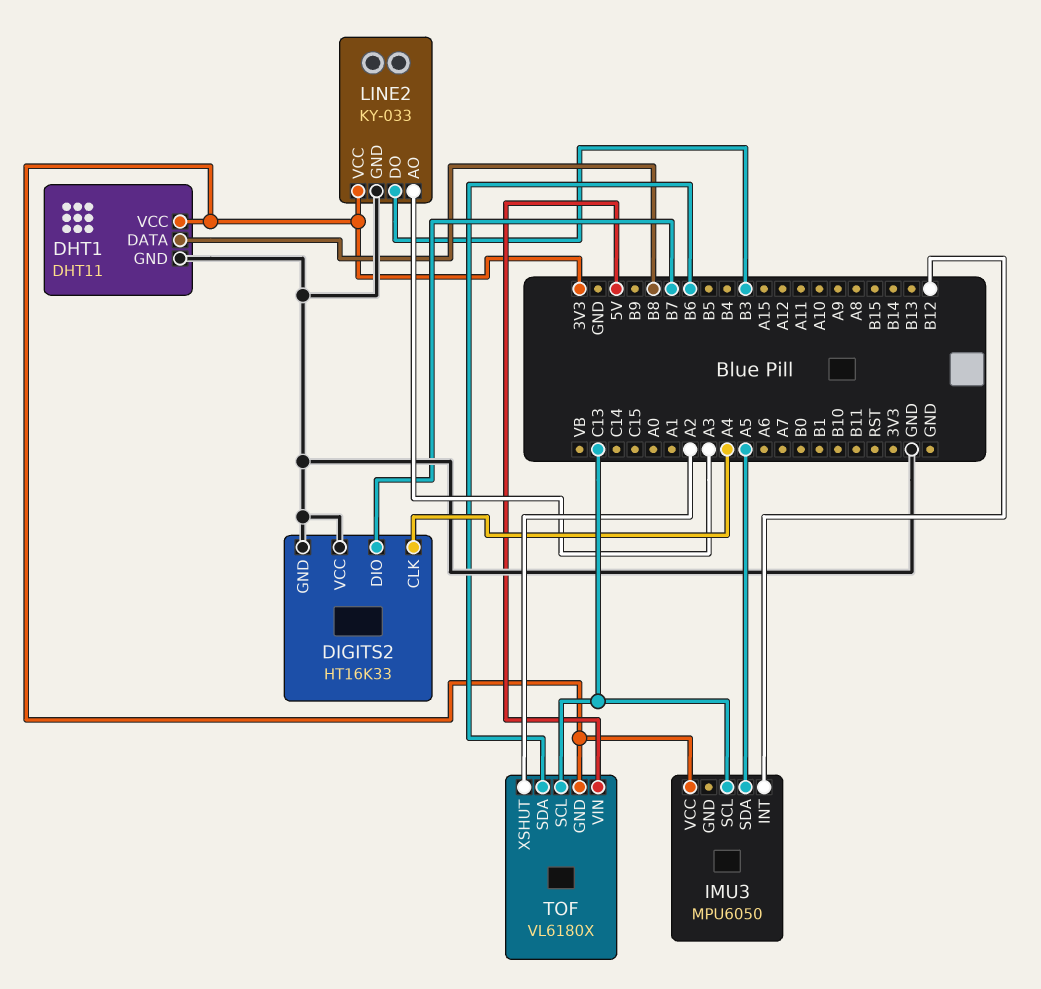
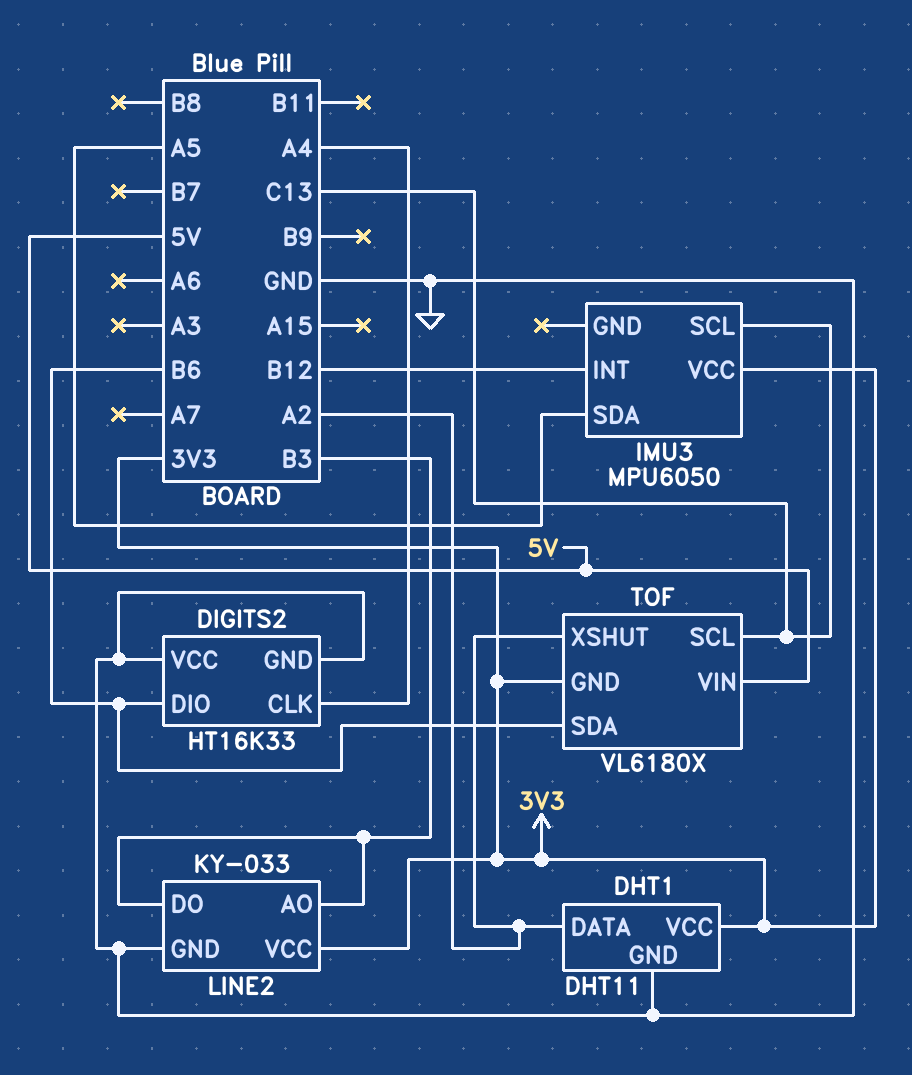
DHT1 pin DATA: B8 -> A2
DIGITS2 pin DIO: B7 -> B6
LINE2 pin AO: A3 -> B3

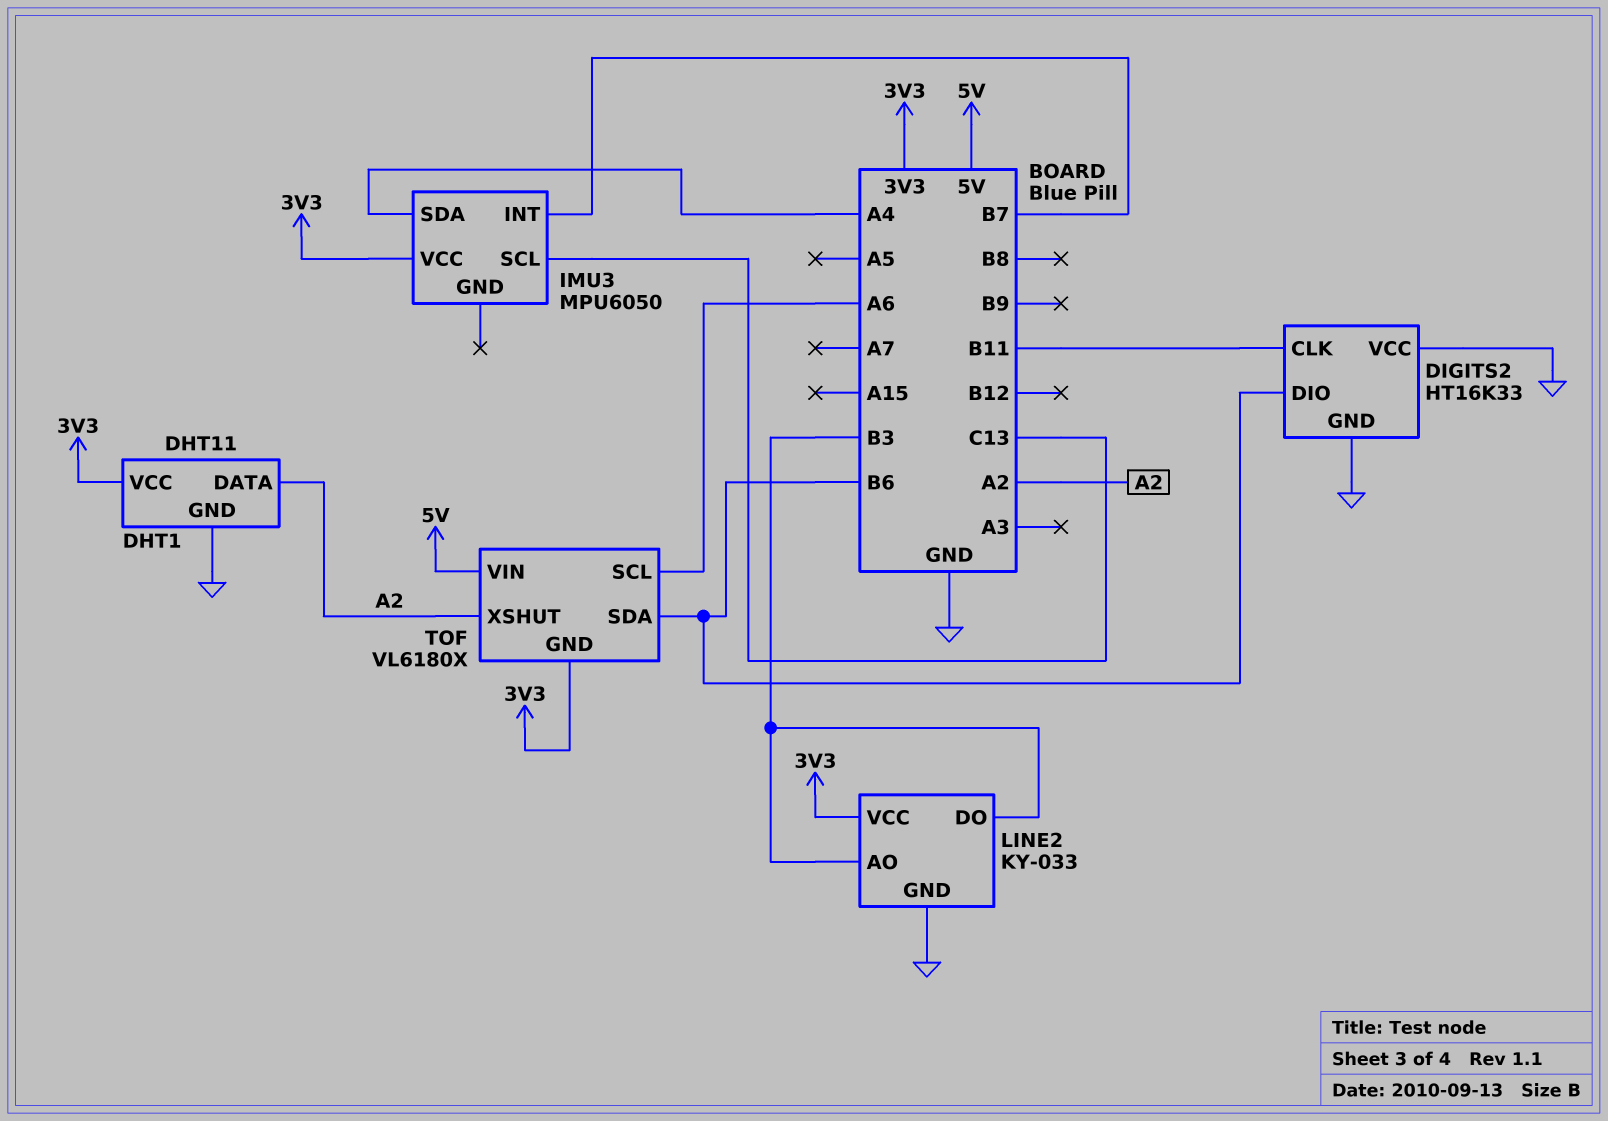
DIGITS2 pin CLK: A4 -> B11
IMU3 pin INT: B12 -> B7
IMU3 pin SDA: A5 -> A4
TOF pin SCL: C13 -> A6

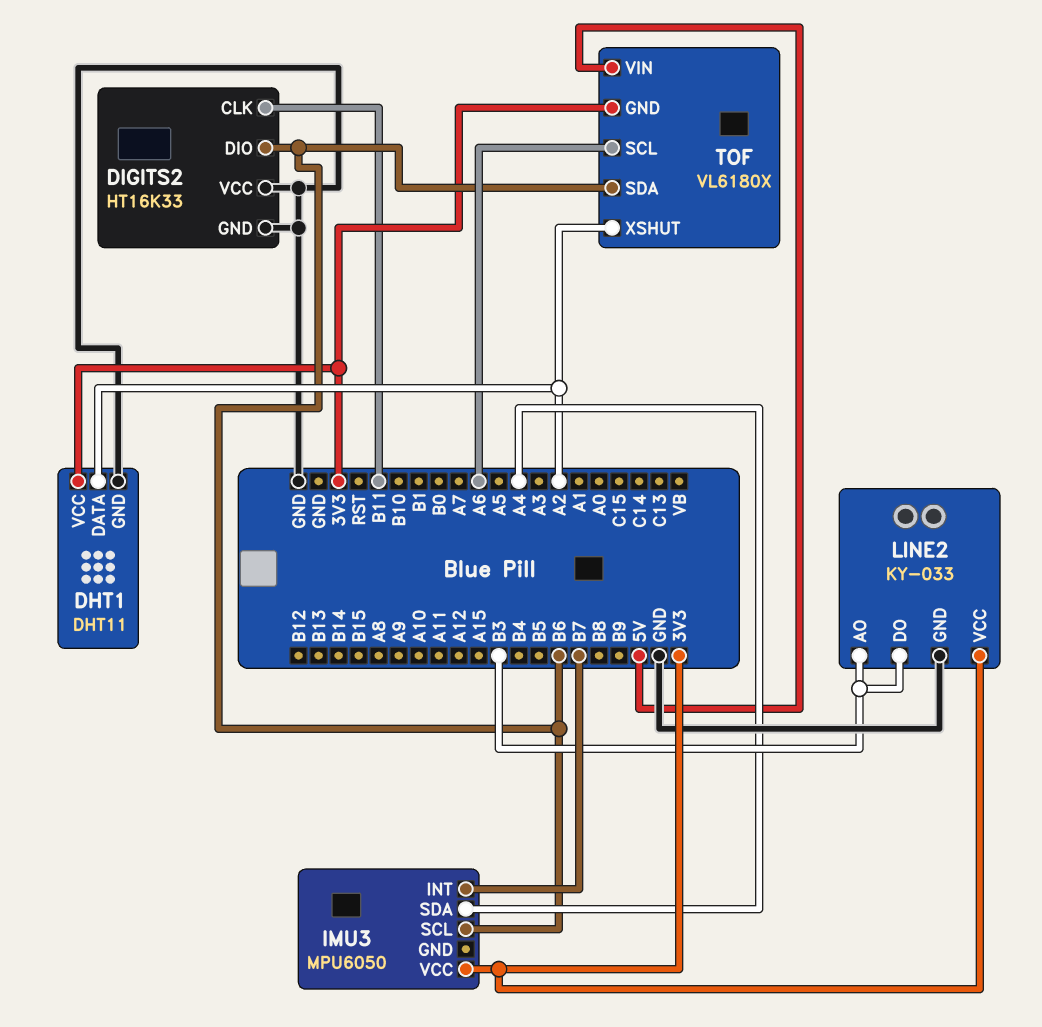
IMU3 pin SCL: C13 -> B6

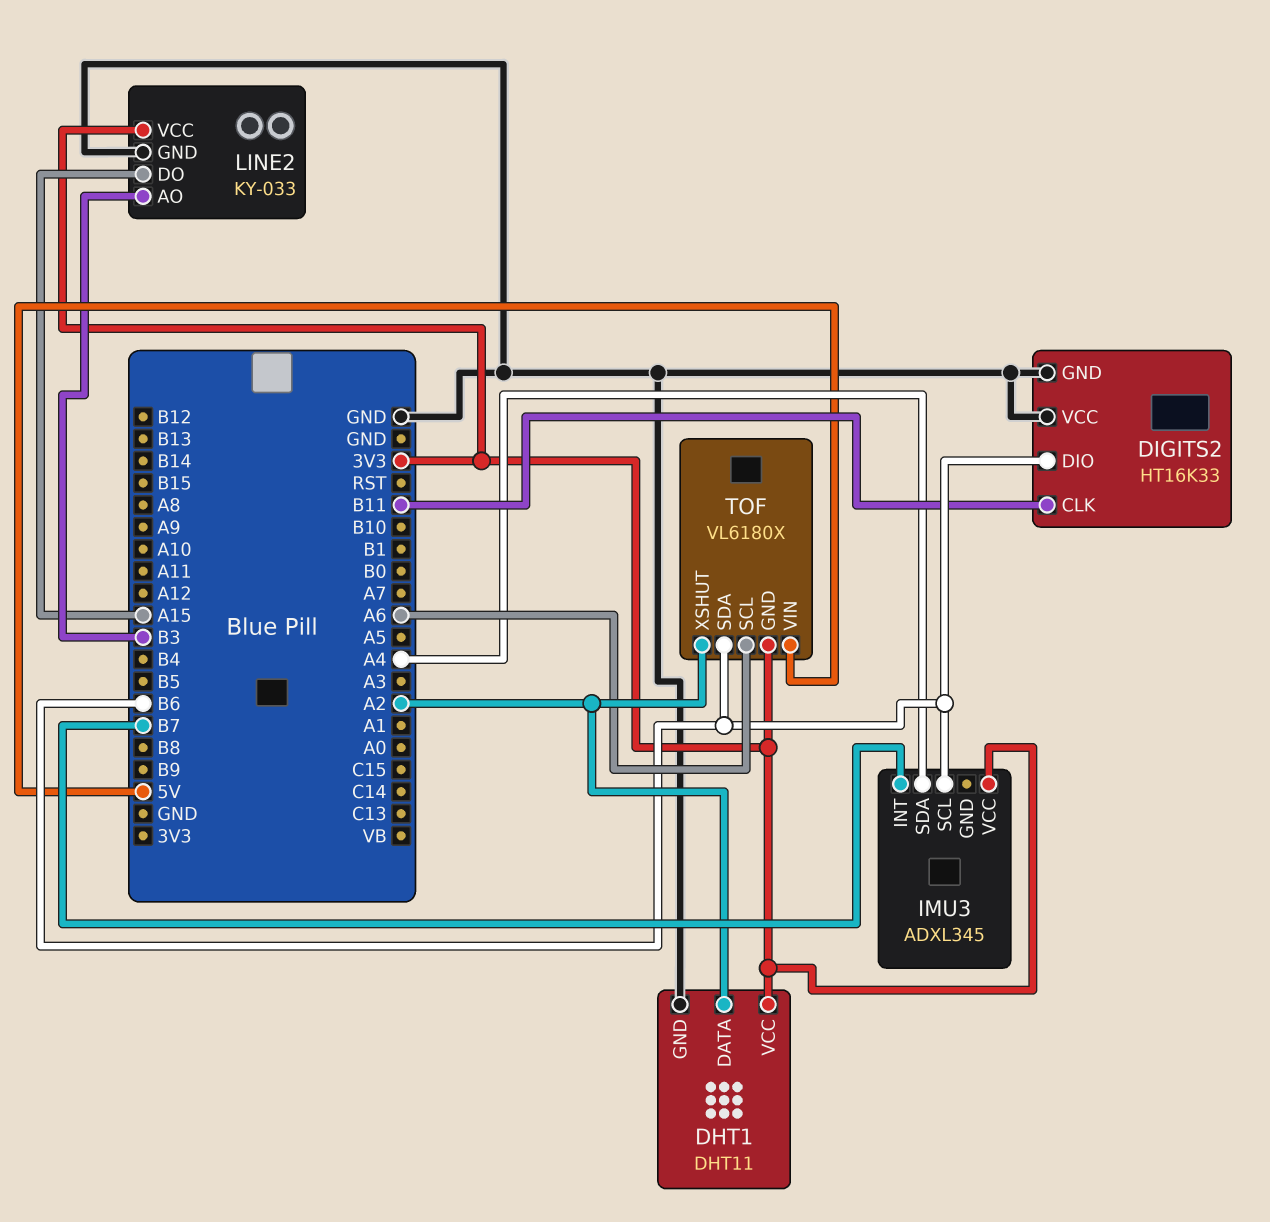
IMU3: MPU6050 -> ADXL345
LINE2 pin DO: B3 -> A15

